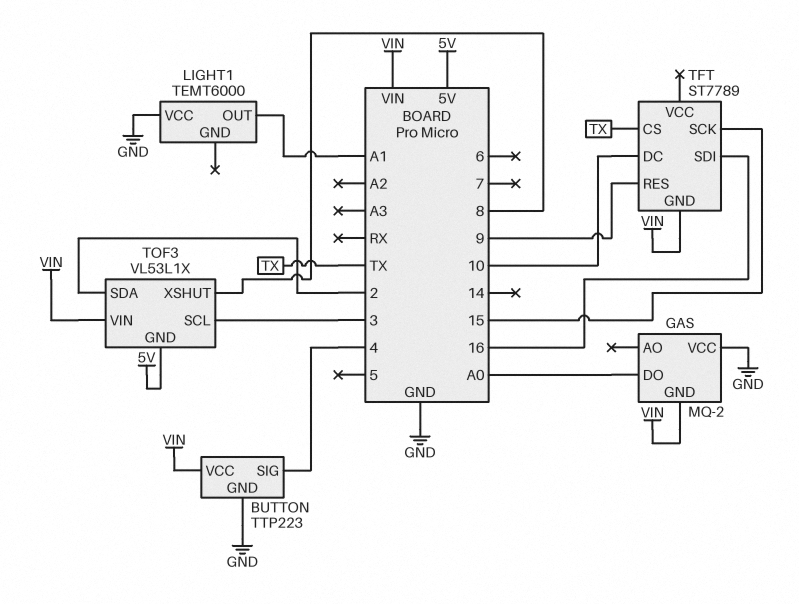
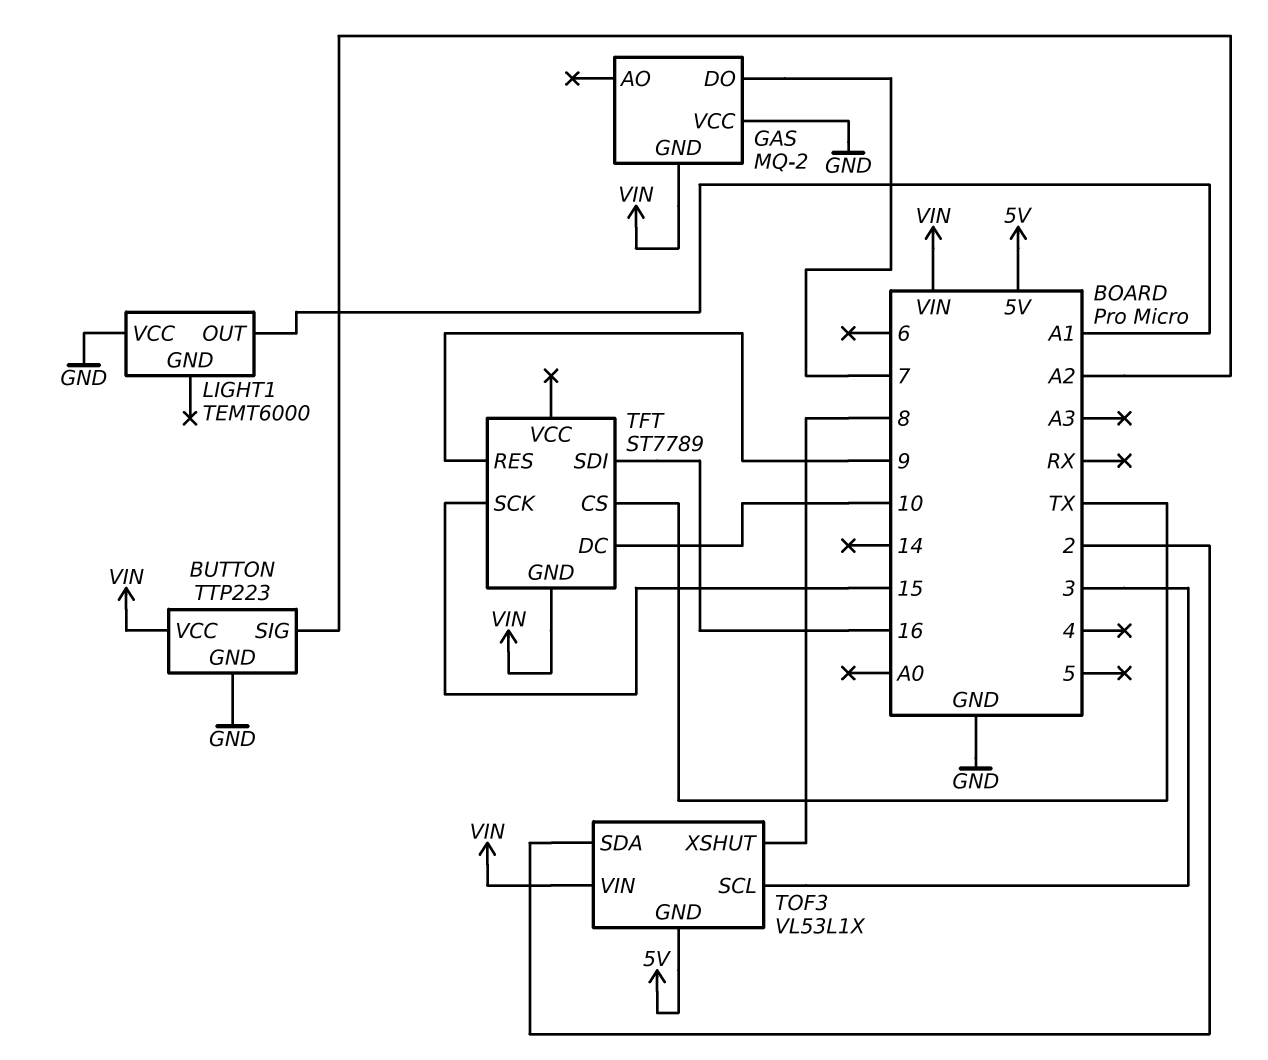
BUTTON pin SIG: 4 -> A2
GAS pin DO: A0 -> 7

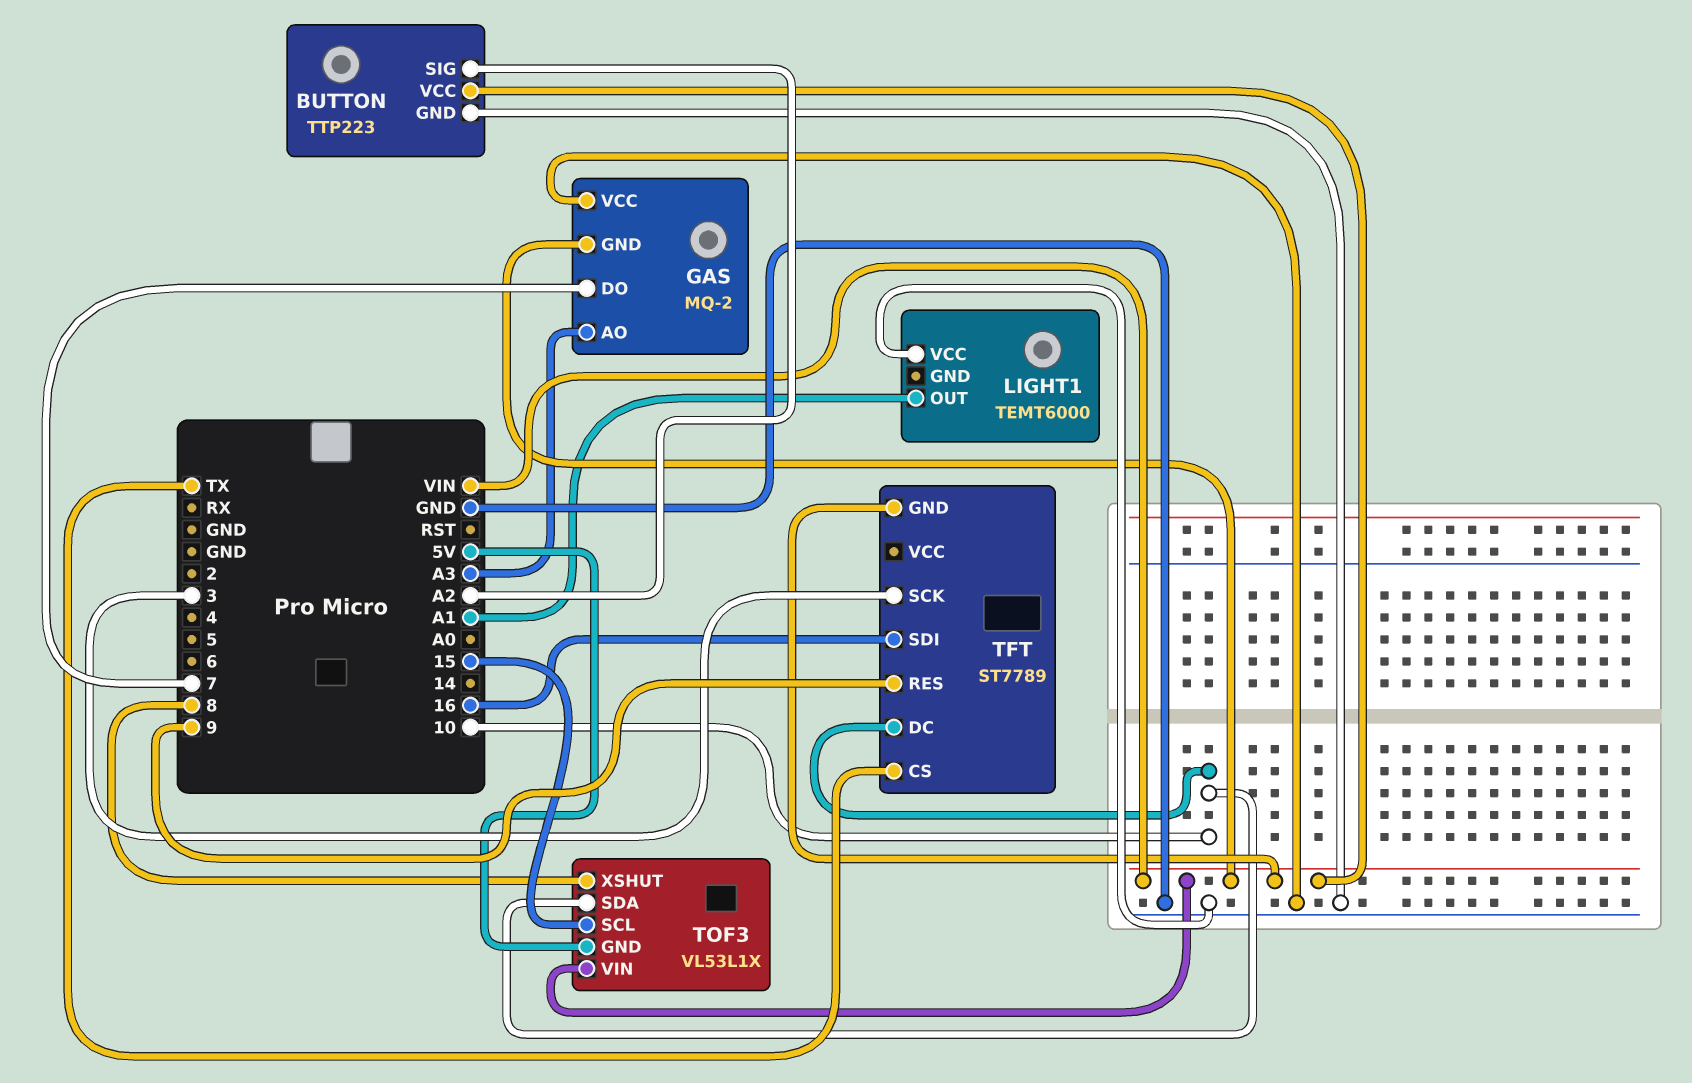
GAS pin AO: none -> A3
TFT pin SCK: 15 -> 3
TOF3 pin SCL: 3 -> 15
TOF3 pin SDA: 2 -> 10

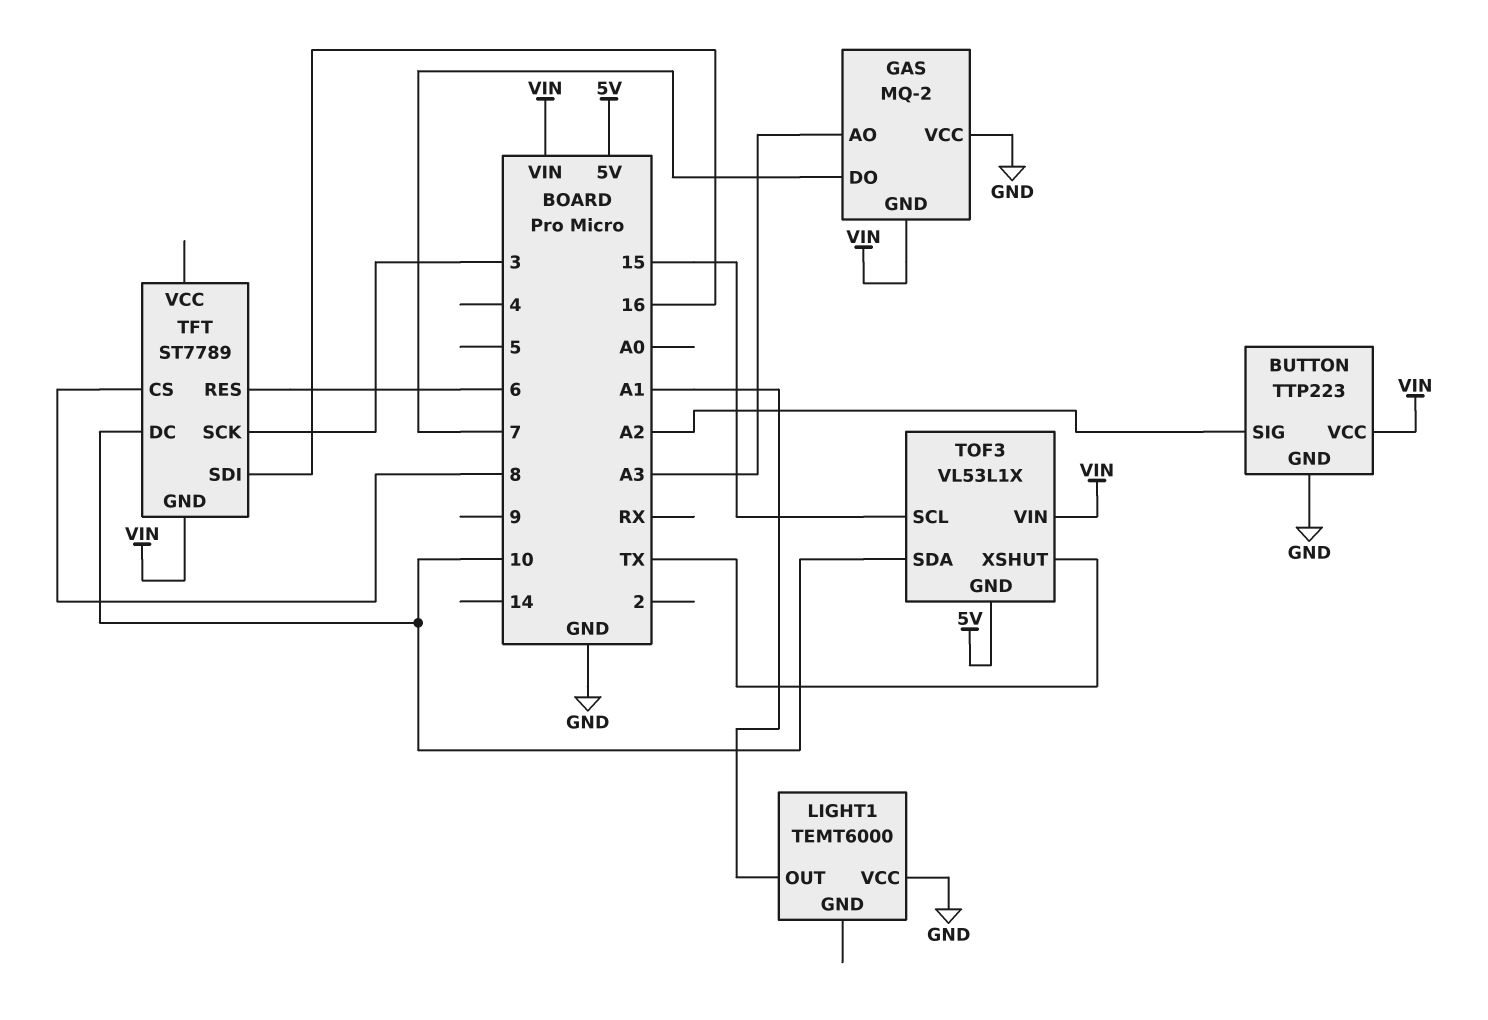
TFT pin CS: TX -> 8
TFT pin RES: 9 -> 6
TOF3 pin XSHUT: 8 -> TX

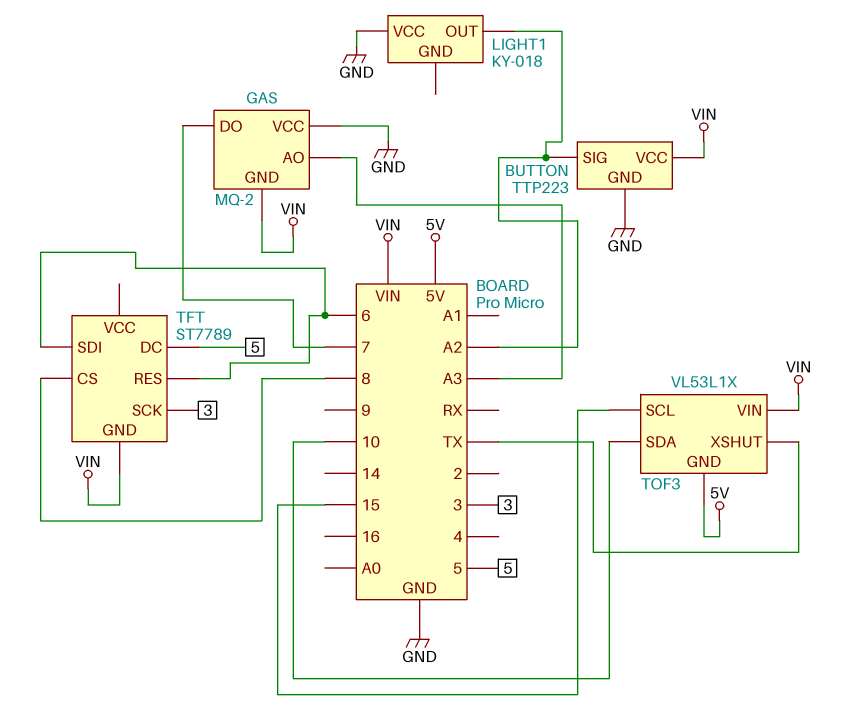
LIGHT1: TEMT6000 -> KY-018
LIGHT1 pin OUT: A1 -> A2
TFT pin DC: 10 -> 5
TFT pin SDI: 16 -> 6

